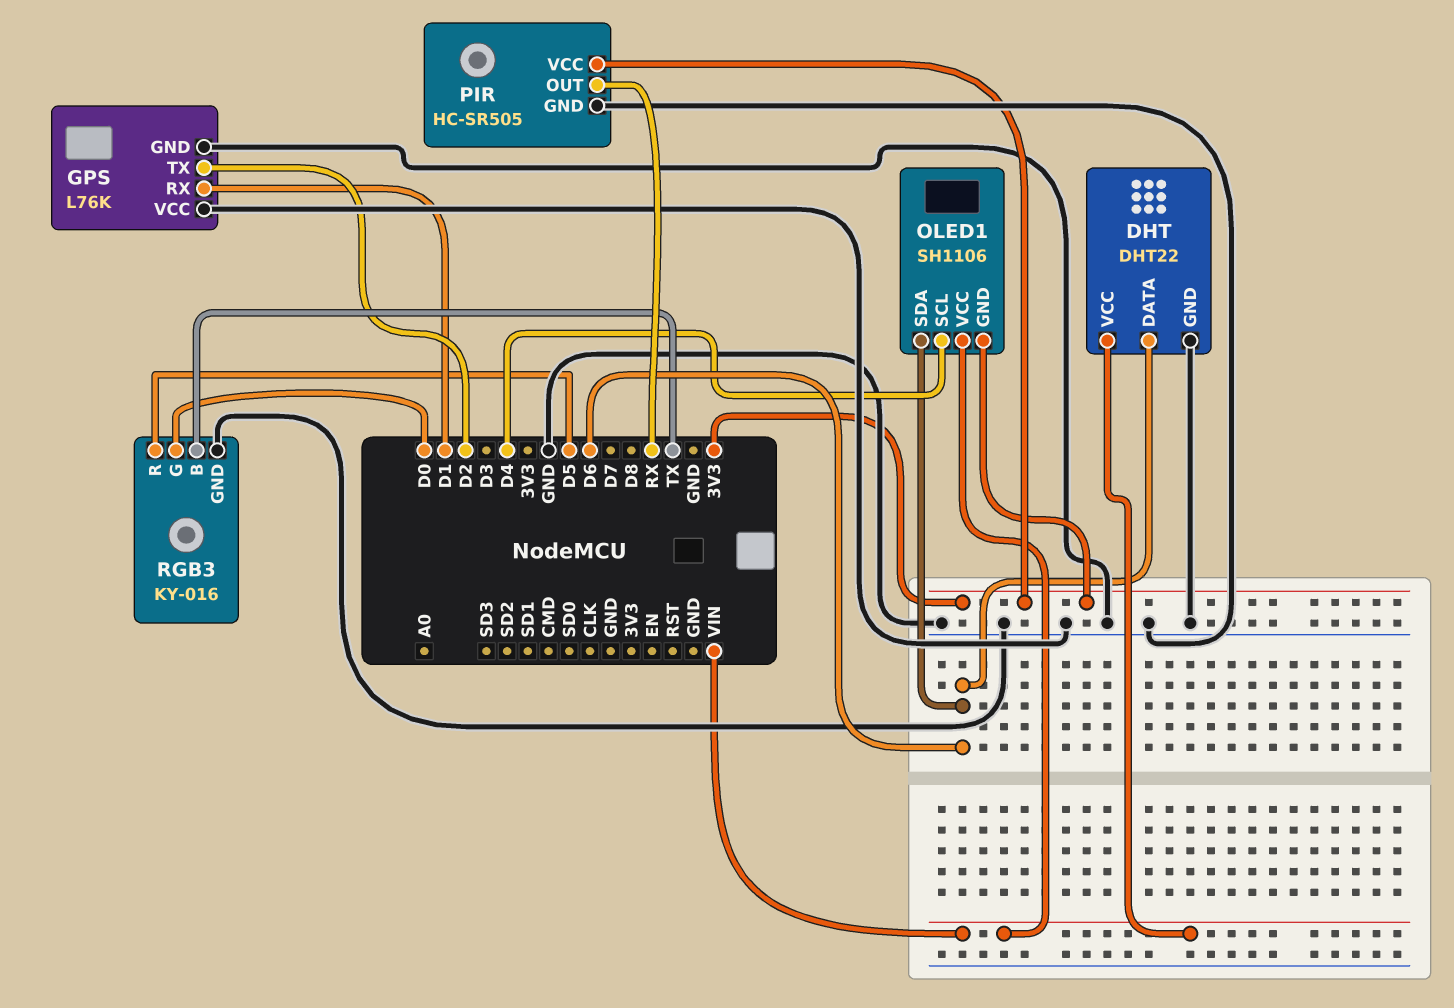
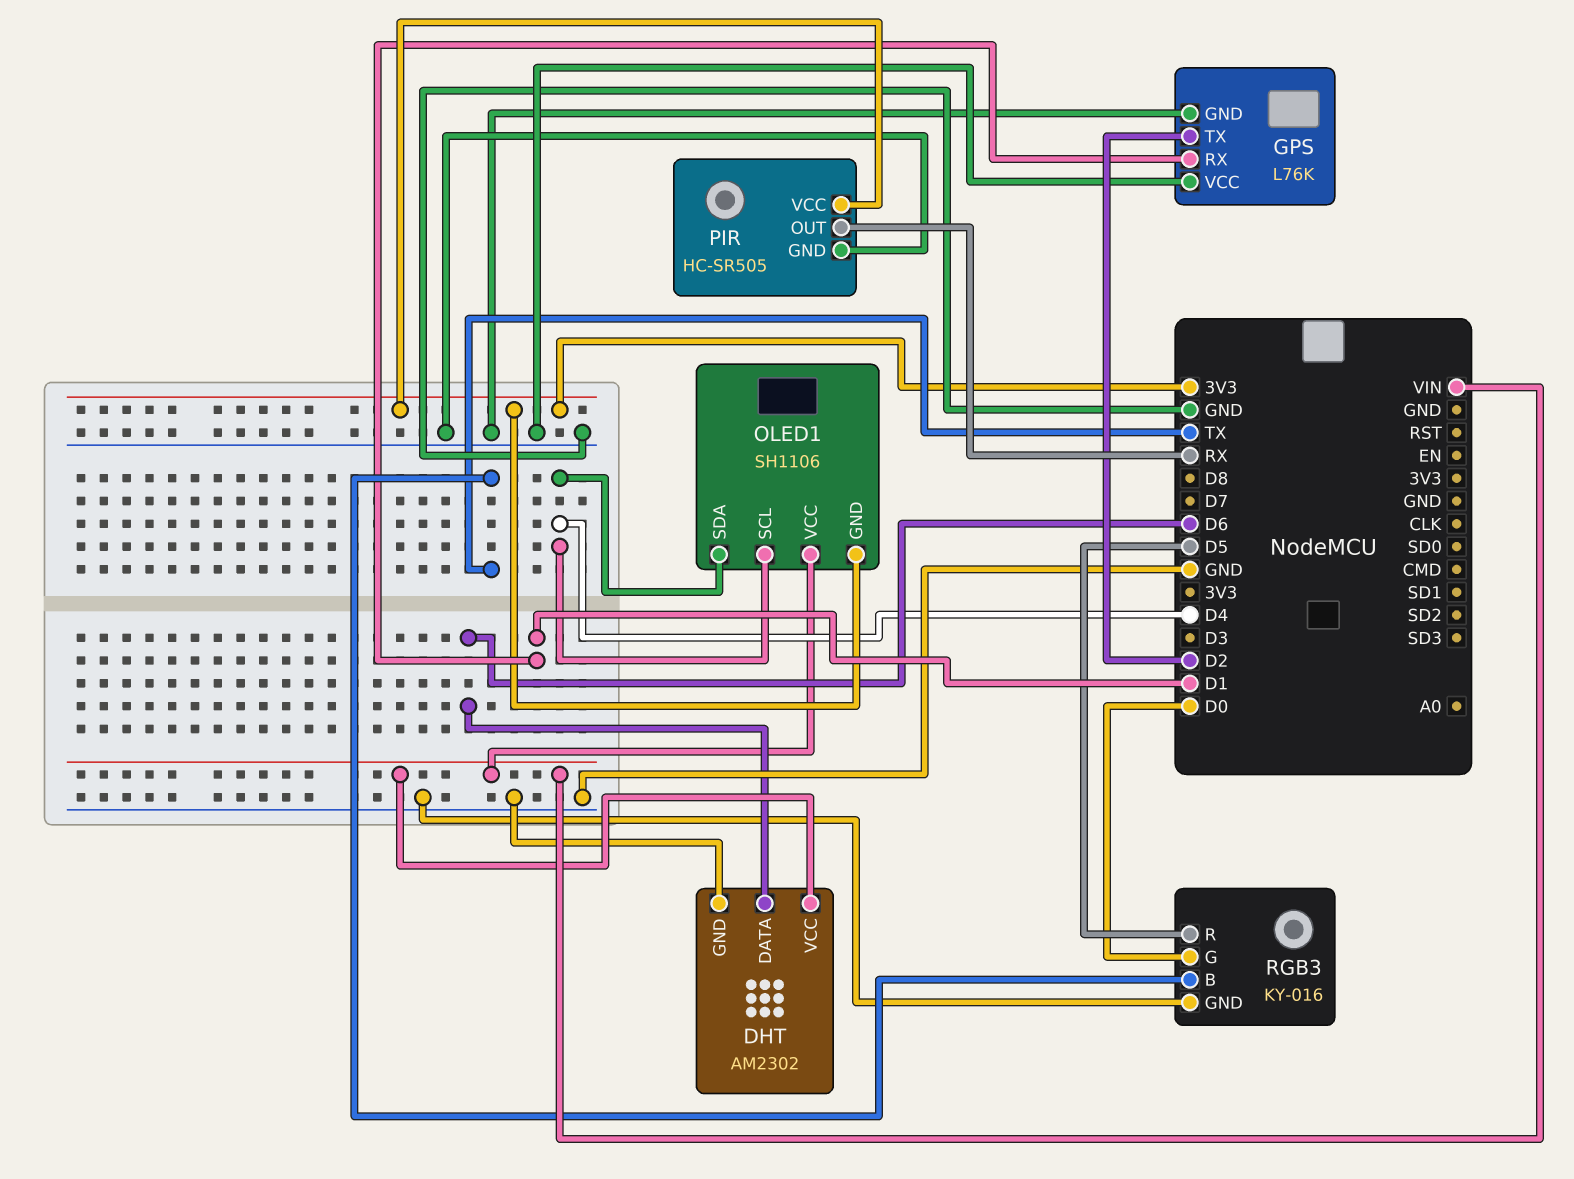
DHT: DHT22 -> AM2302
OLED1 pin SDA: D6 -> D4

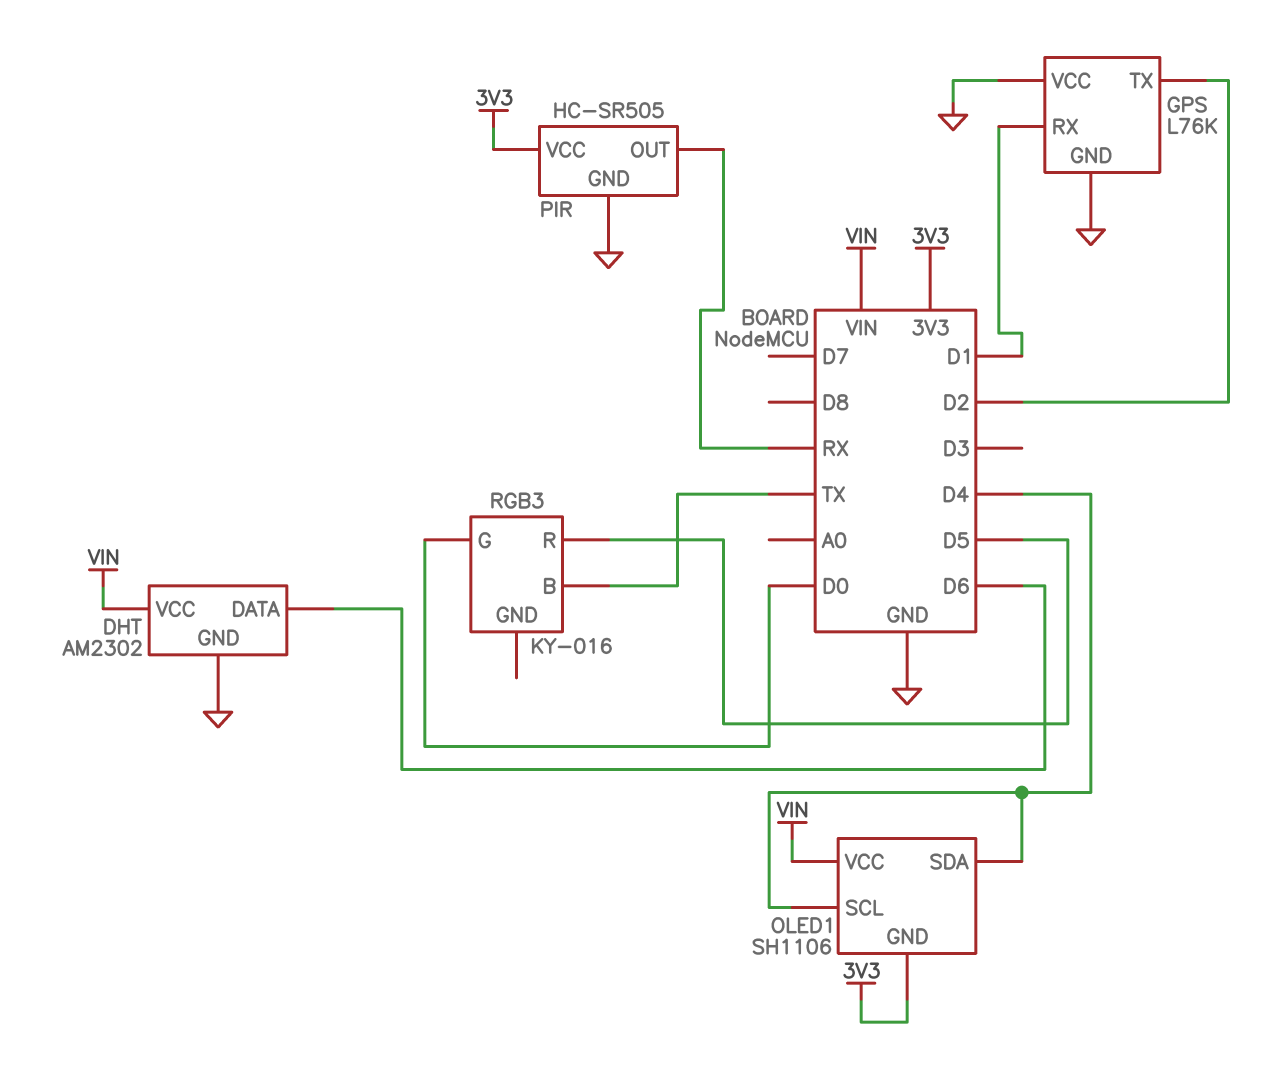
RGB3 pin GND: GND -> none

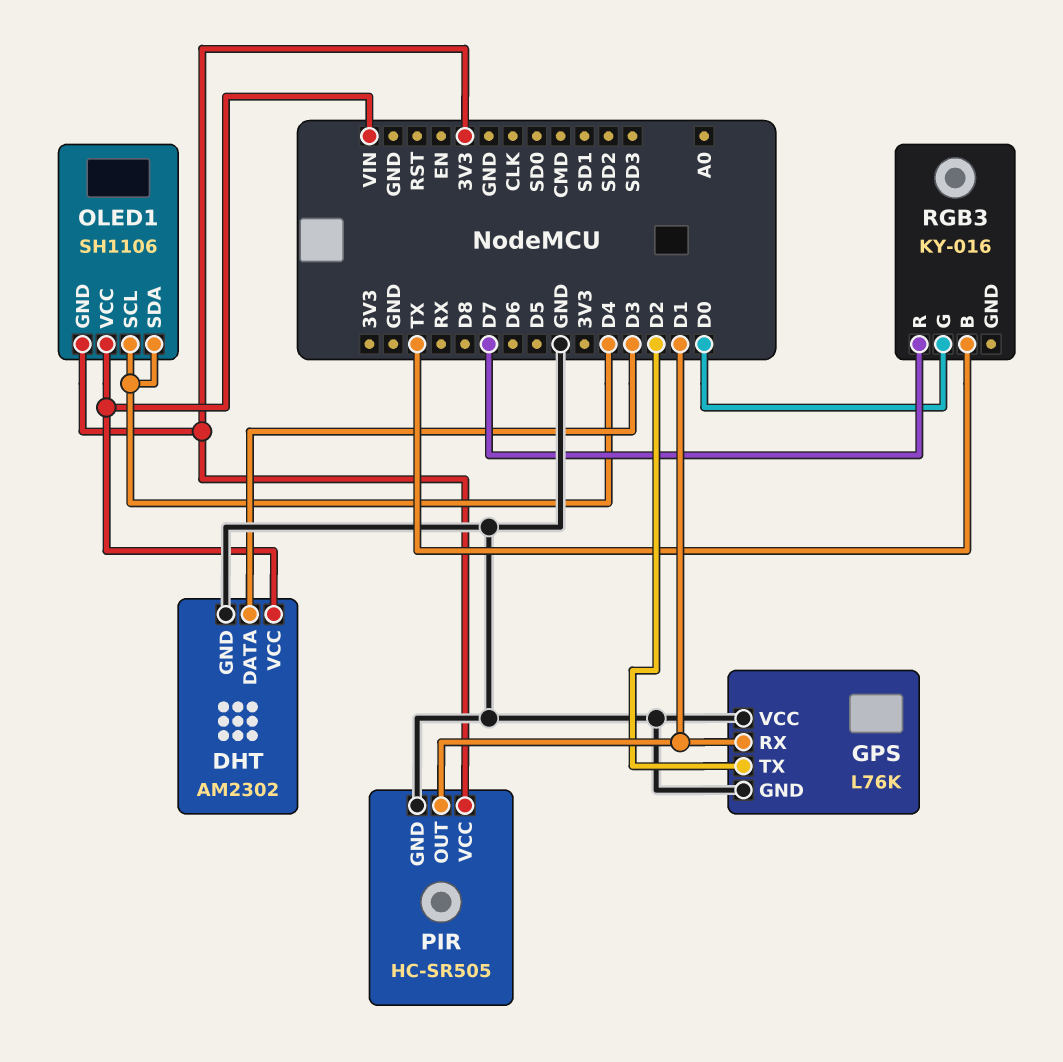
DHT pin DATA: D6 -> D3
PIR pin OUT: RX -> D1
RGB3 pin R: D5 -> D7

